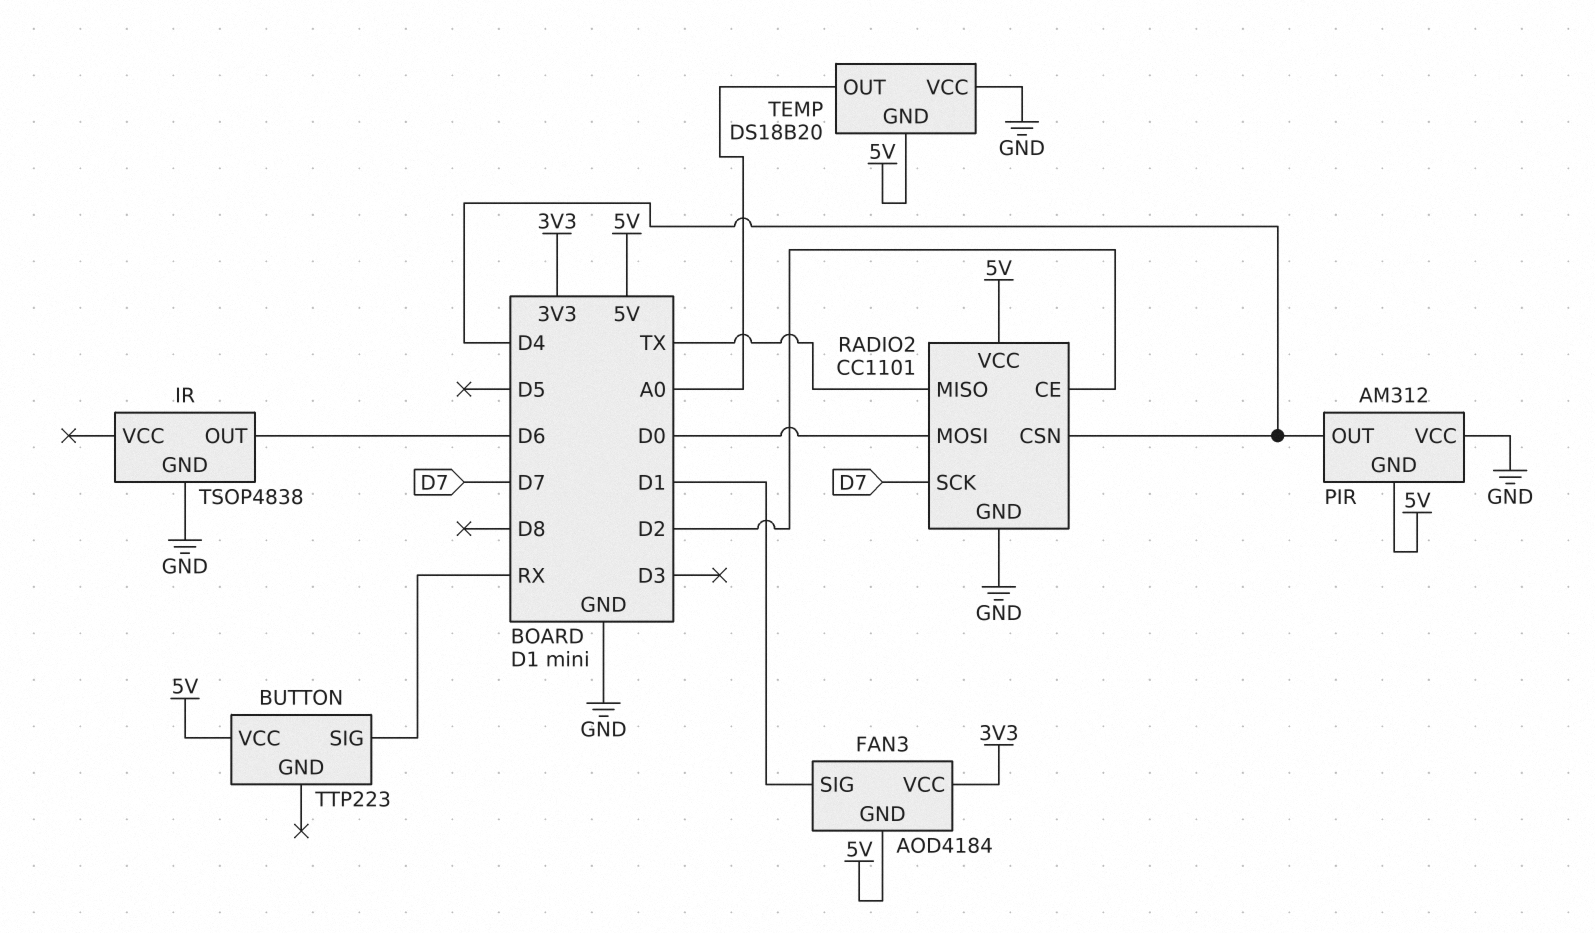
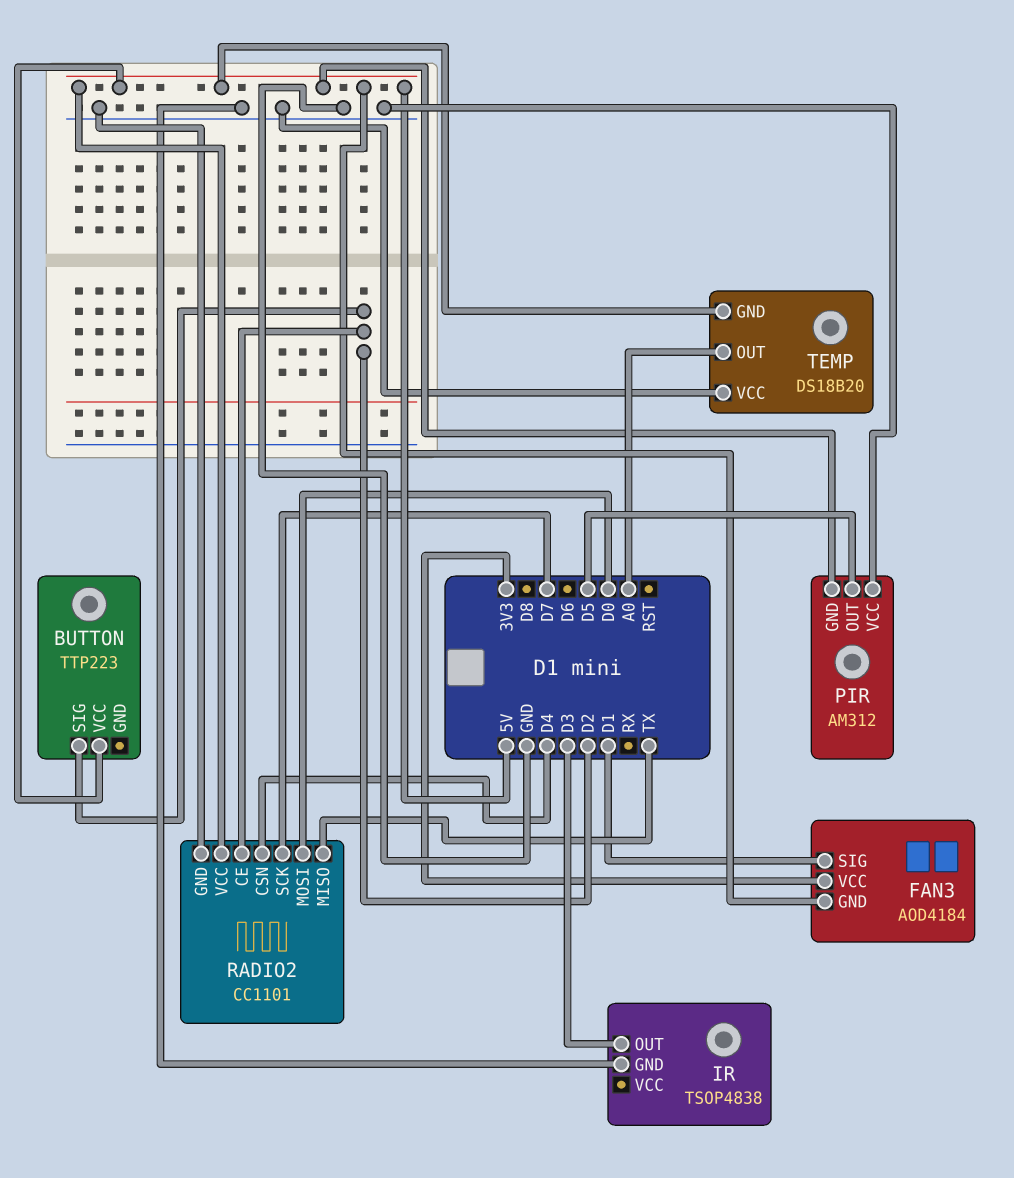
BUTTON pin SIG: RX -> D2
IR pin OUT: D6 -> D3
PIR pin OUT: D4 -> D5

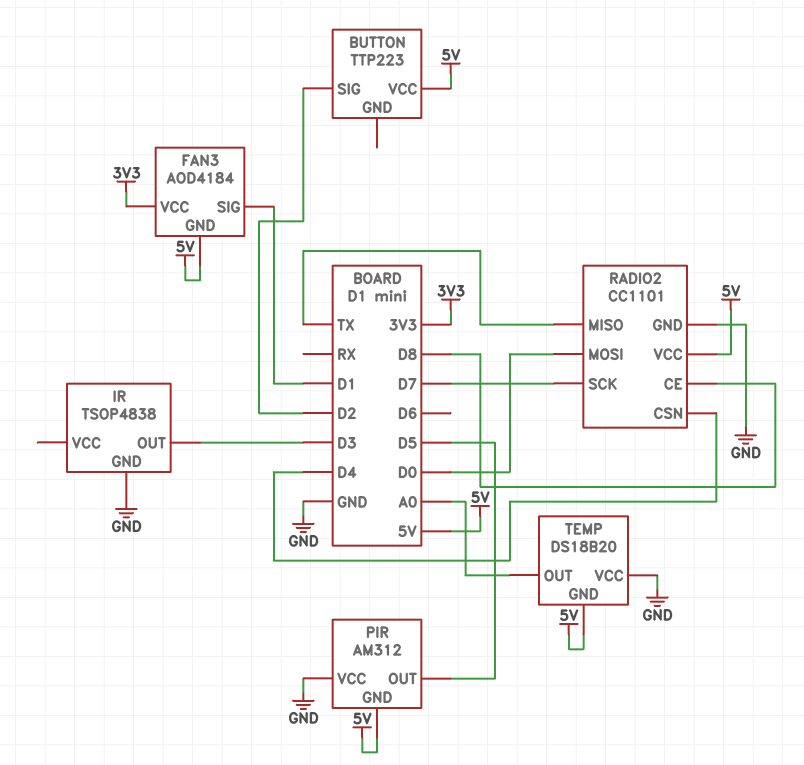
RADIO2 pin CE: D2 -> D8

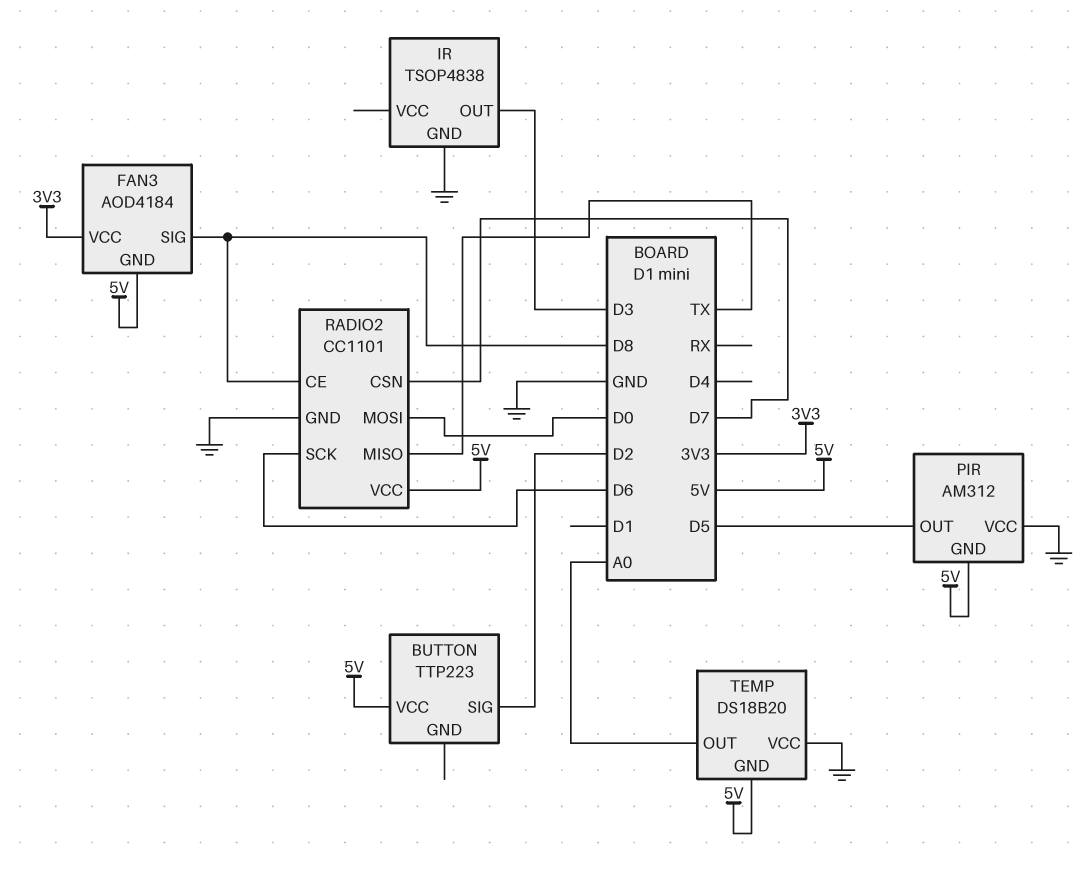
FAN3 pin SIG: D1 -> D8
RADIO2 pin CSN: D4 -> D7
RADIO2 pin SCK: D7 -> D6

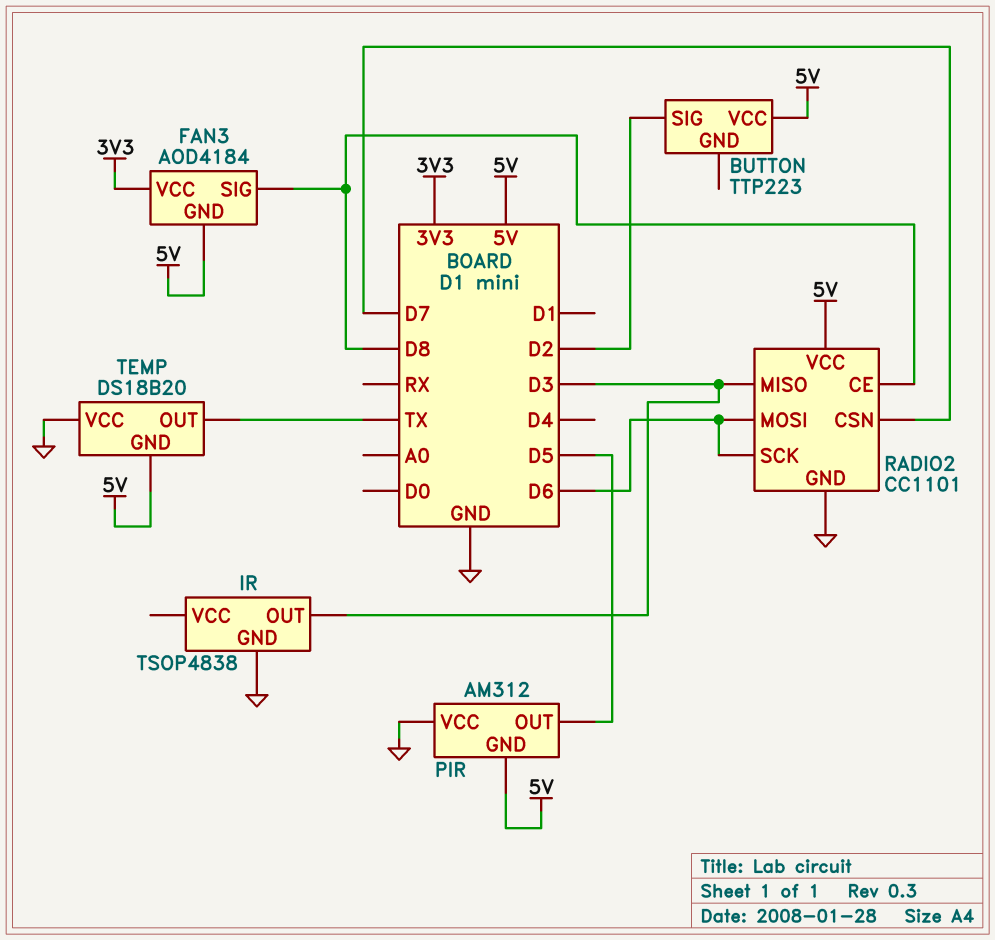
RADIO2 pin MISO: TX -> D3
RADIO2 pin MOSI: D0 -> D6
TEMP pin OUT: A0 -> TX

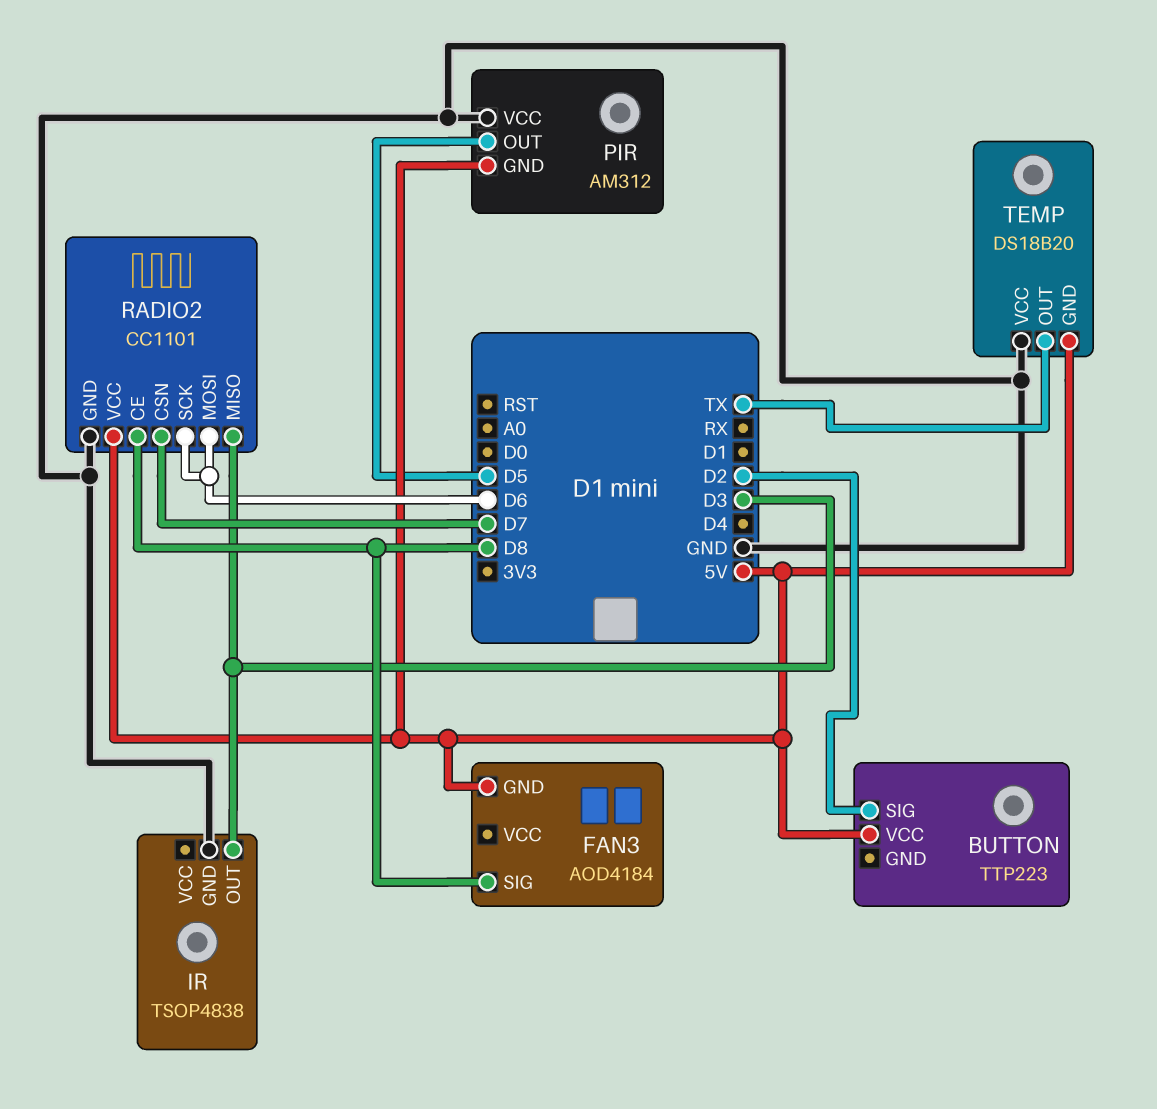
FAN3 pin VCC: 3V3 -> none

